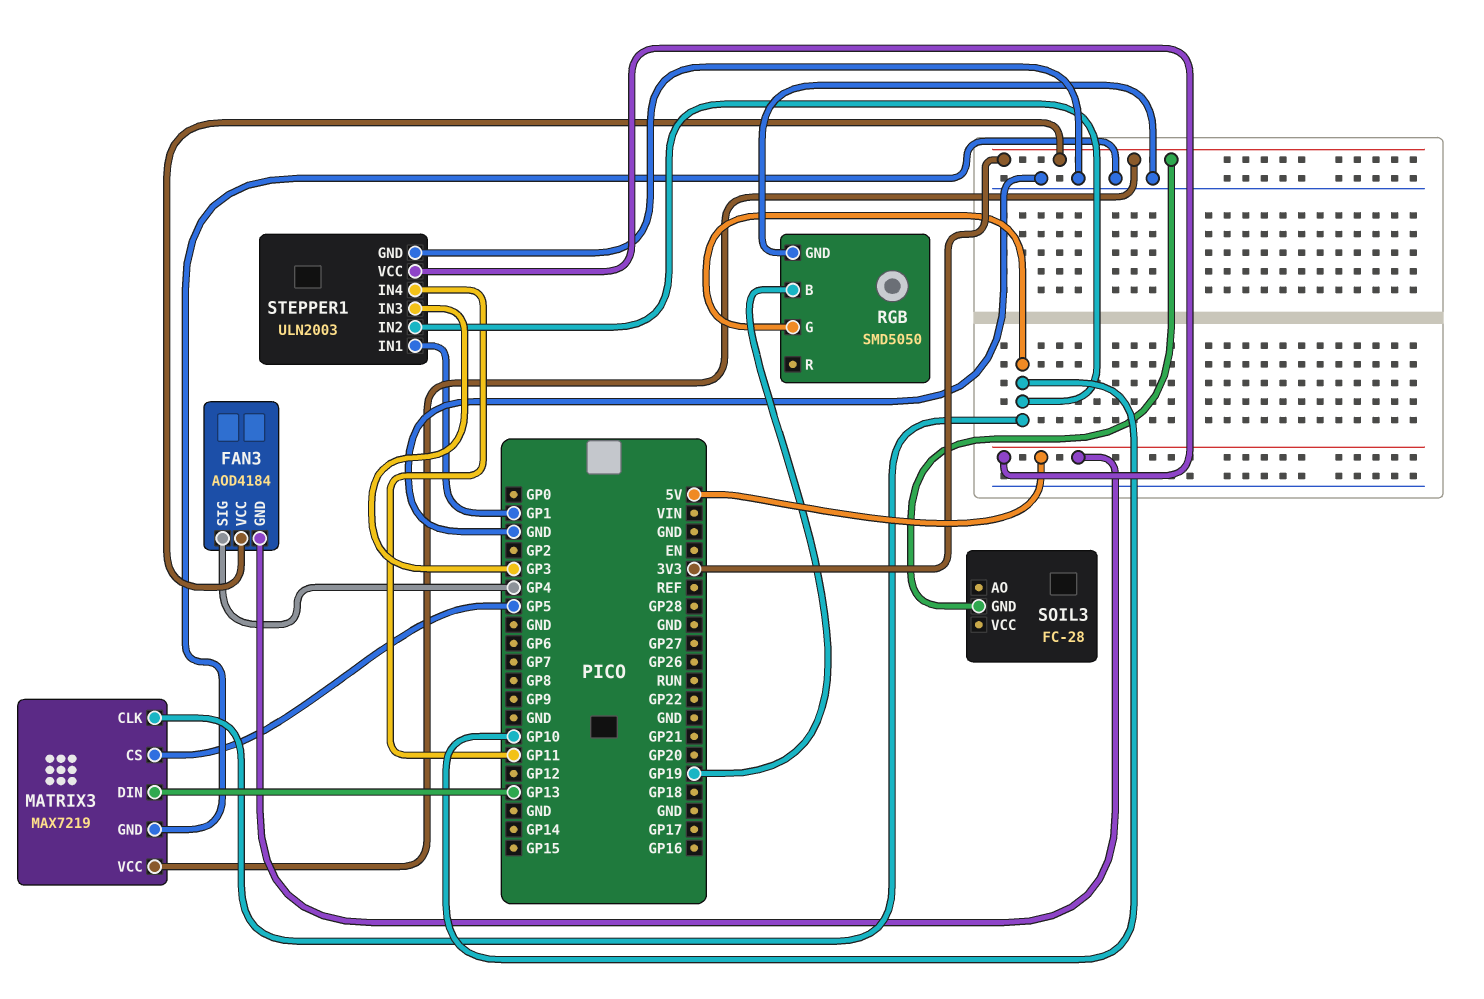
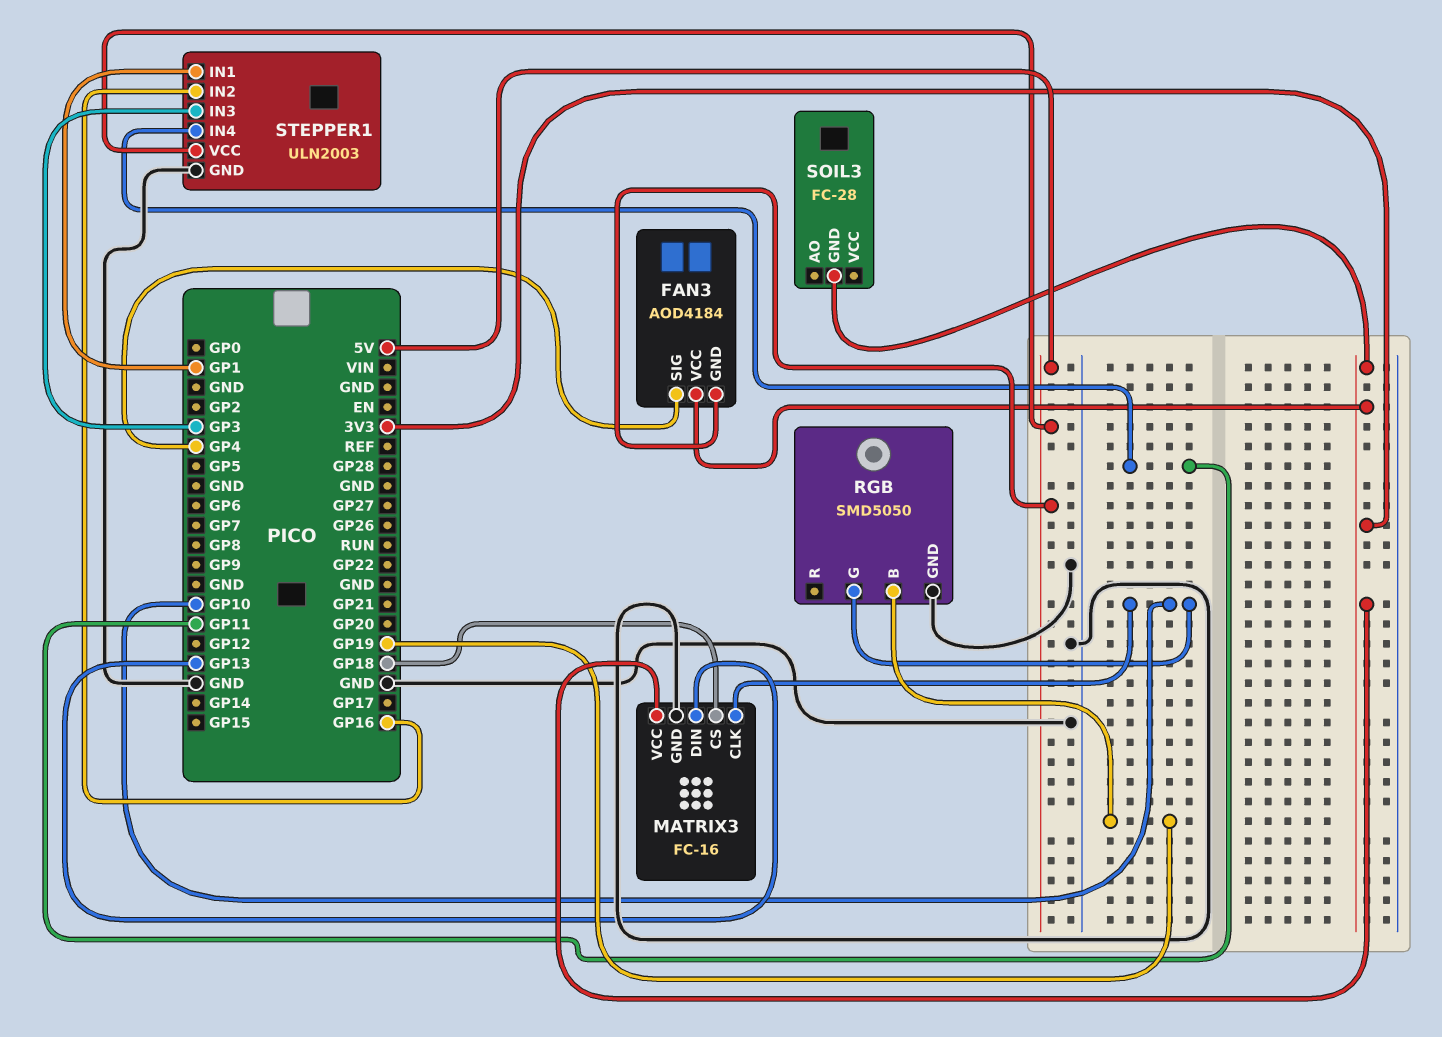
MATRIX3: MAX7219 -> FC-16
MATRIX3 pin CS: GP5 -> GP18
STEPPER1 pin IN2: GP10 -> GP16

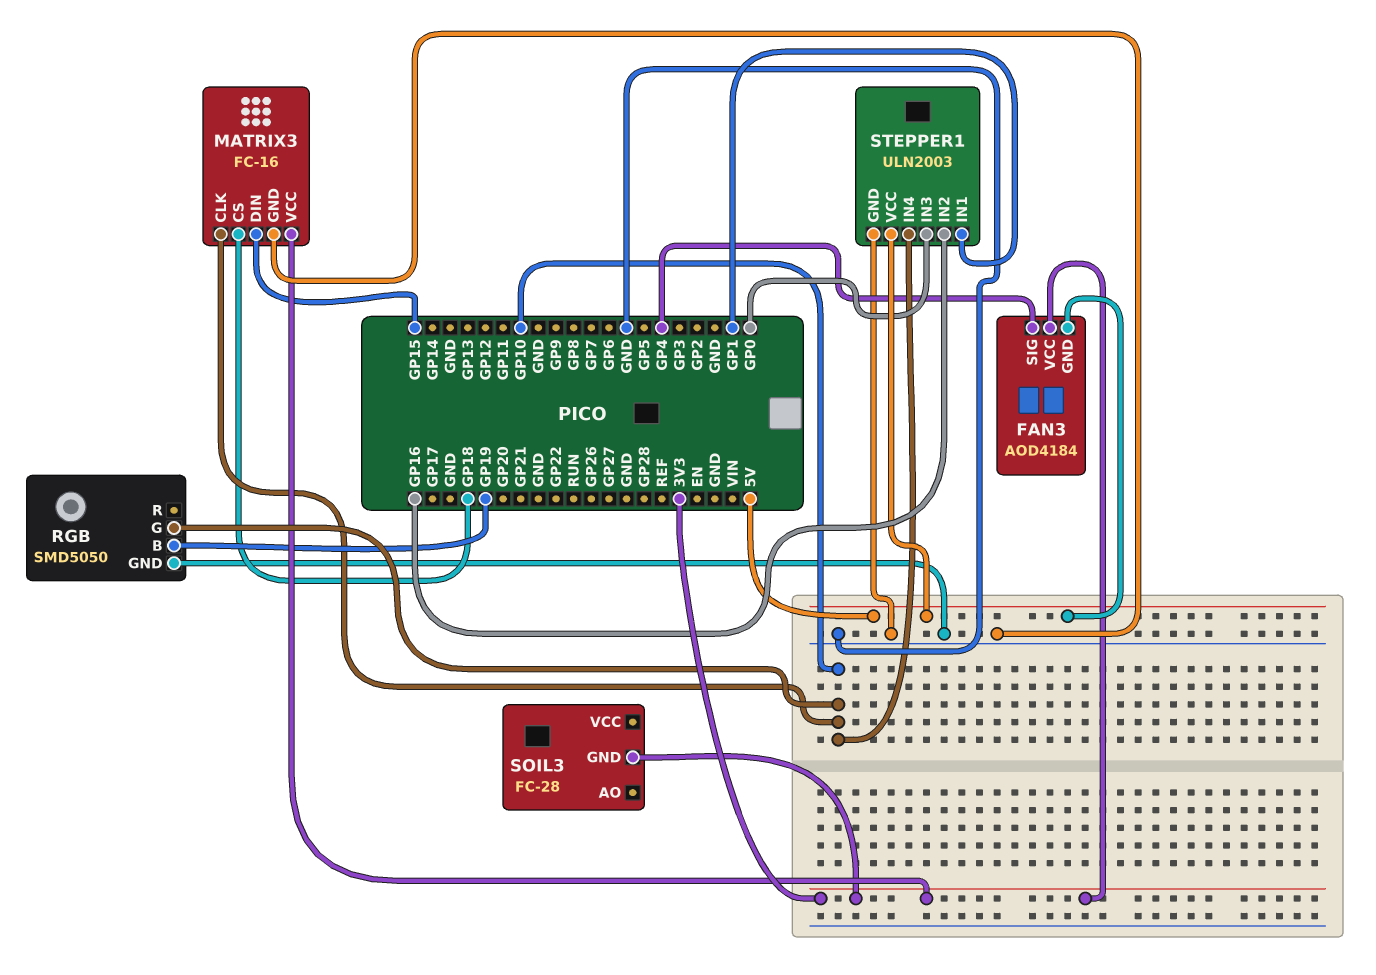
MATRIX3 pin DIN: GP13 -> GP15
STEPPER1 pin IN3: GP3 -> GP0
STEPPER1 pin IN4: GP11 -> GP10

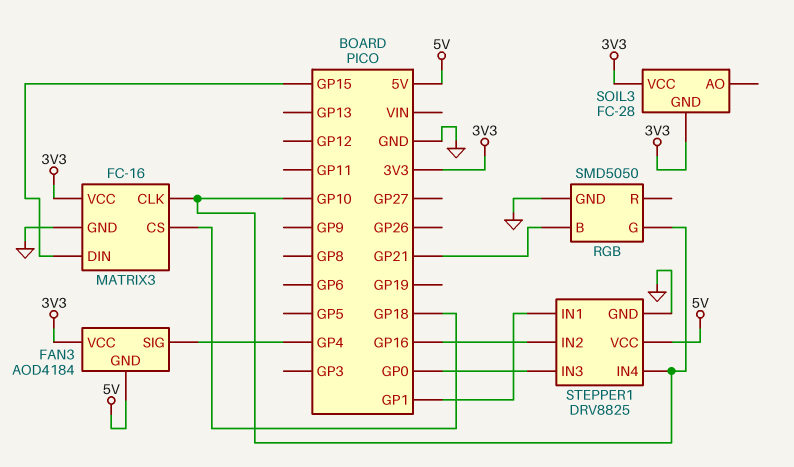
RGB pin B: GP19 -> GP21
SOIL3 pin VCC: none -> 3V3
STEPPER1: ULN2003 -> DRV8825

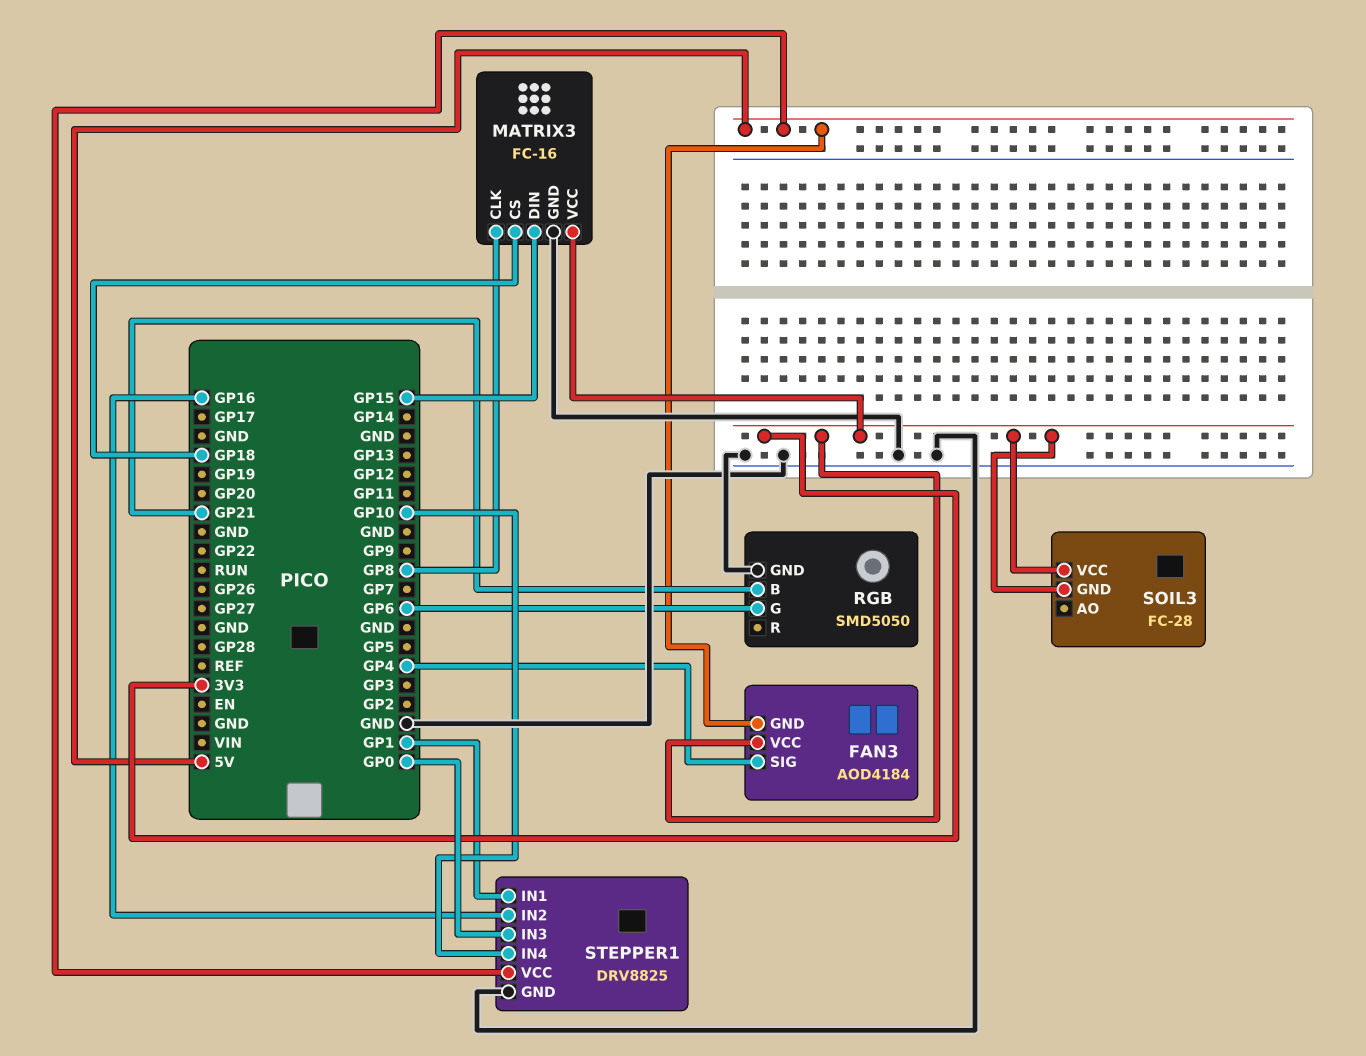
MATRIX3 pin CLK: GP10 -> GP8
RGB pin G: GP10 -> GP6

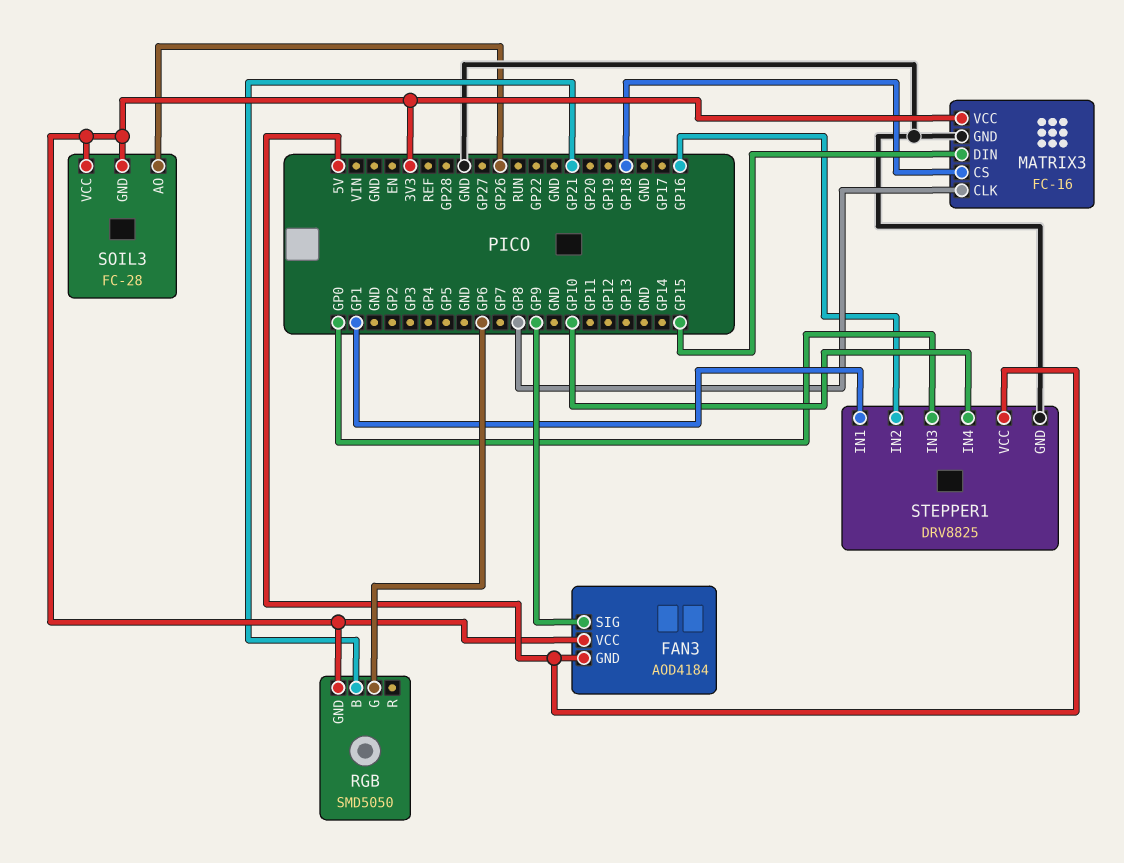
FAN3 pin SIG: GP4 -> GP9
RGB pin GND: GND -> 3V3
SOIL3 pin AO: none -> GP26

